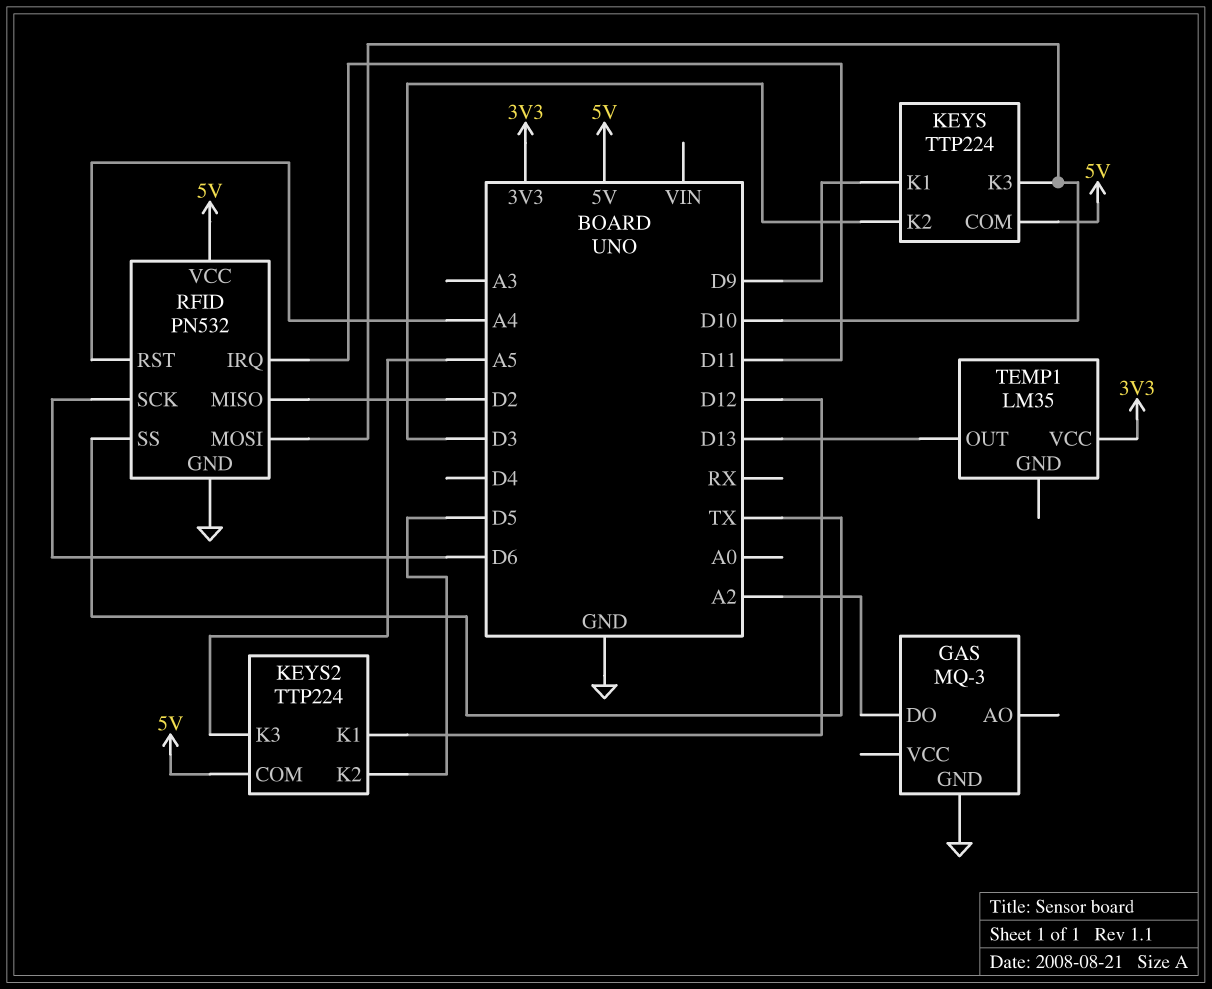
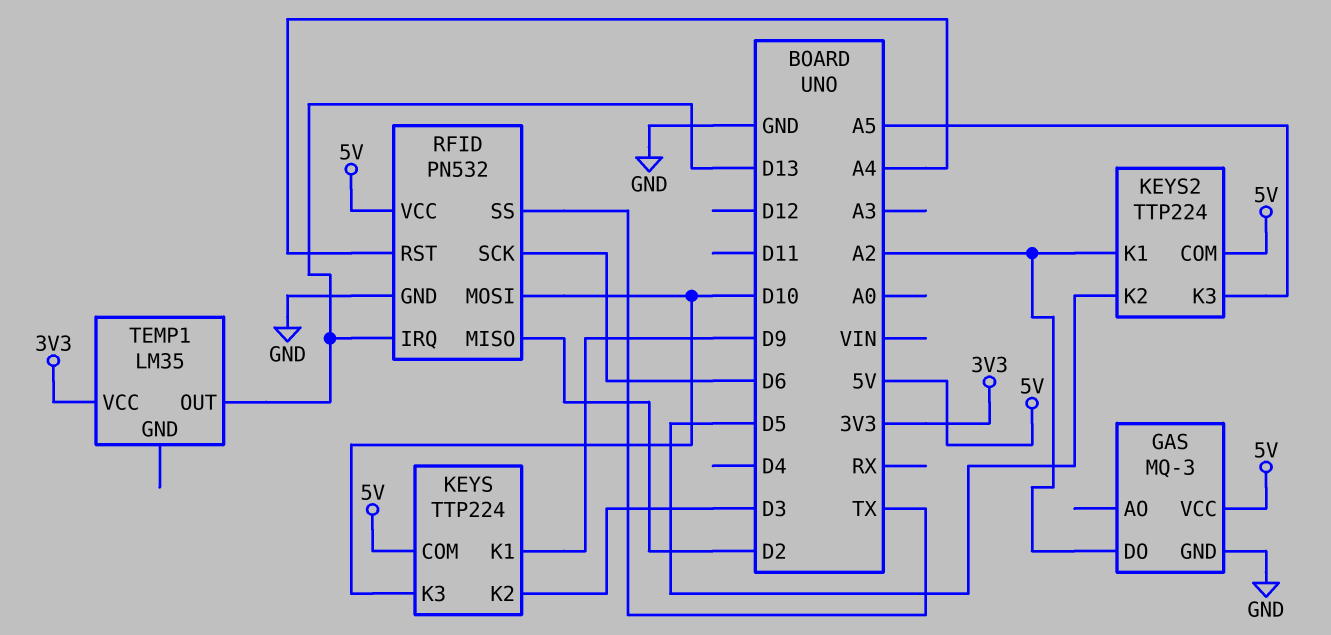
GAS pin VCC: none -> 5V
KEYS2 pin K1: D12 -> A2
RFID pin IRQ: D11 -> D13

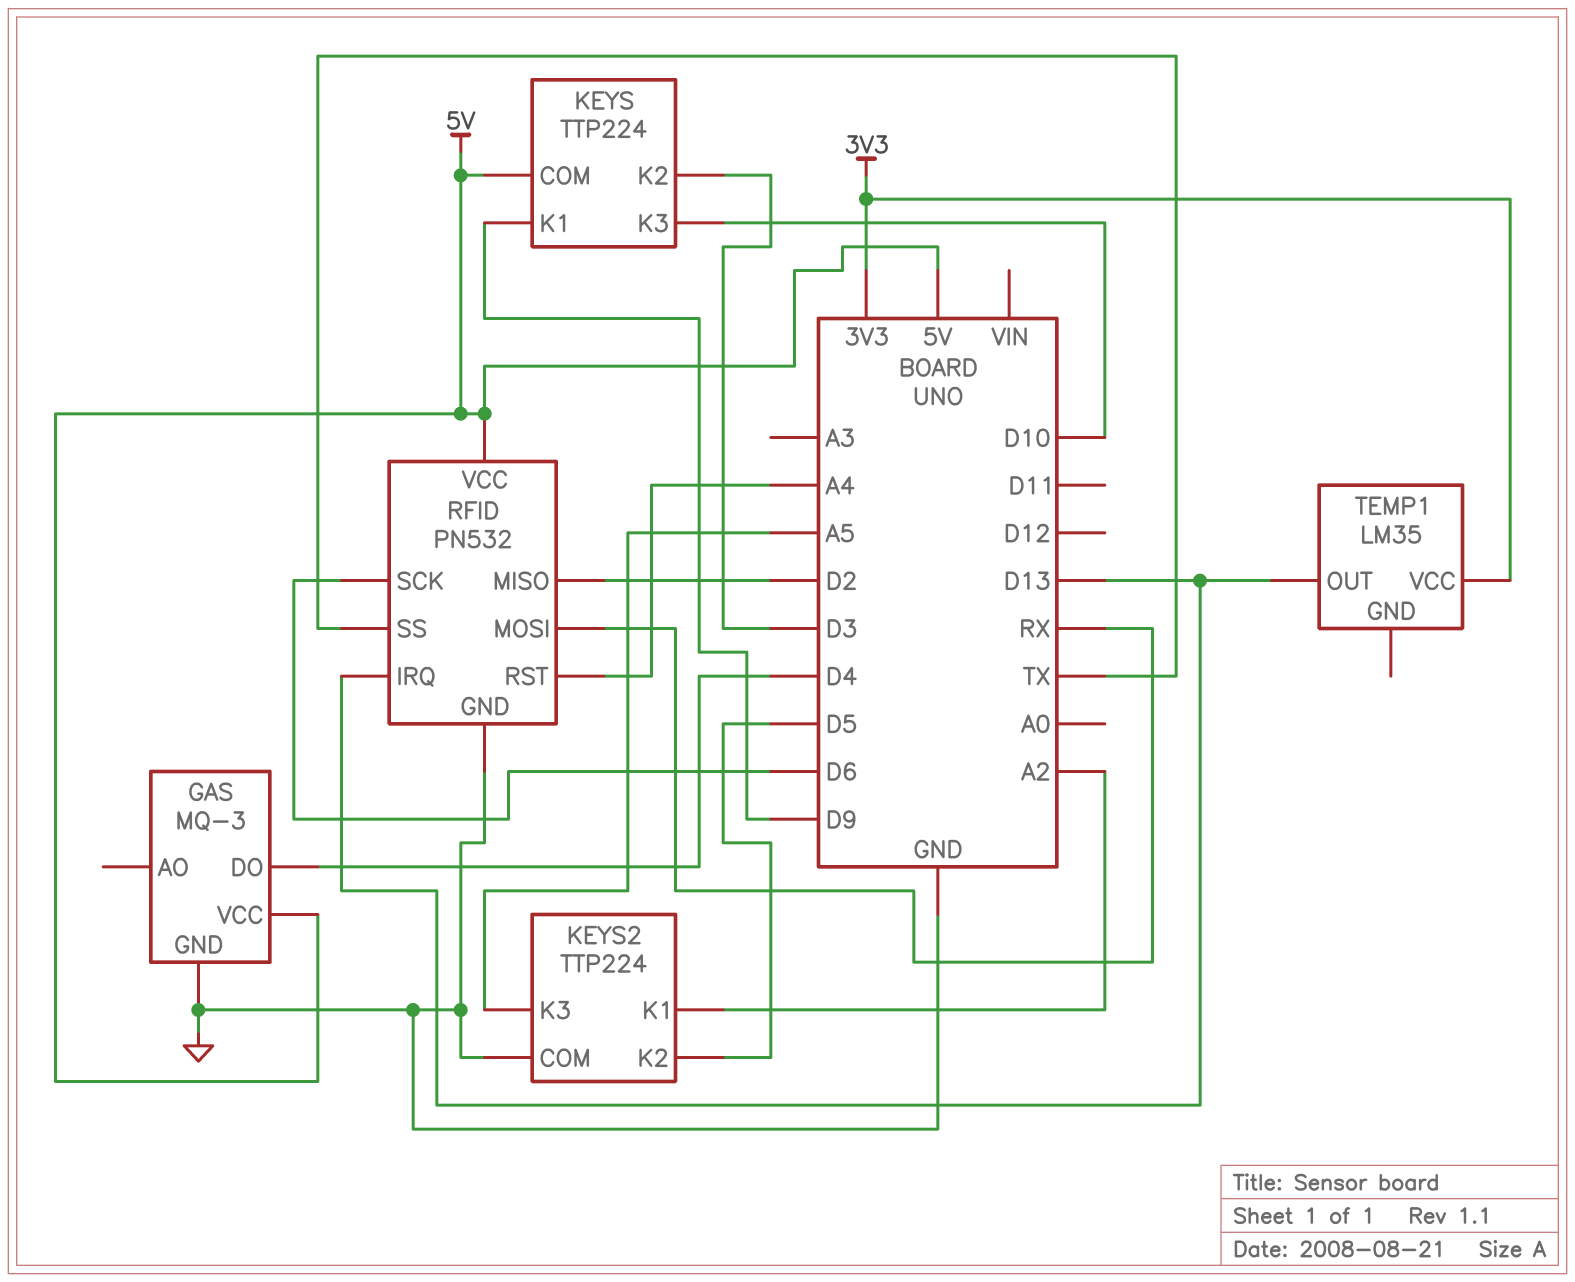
GAS pin DO: A2 -> D4
KEYS2 pin COM: 5V -> GND
RFID pin MOSI: D10 -> RX

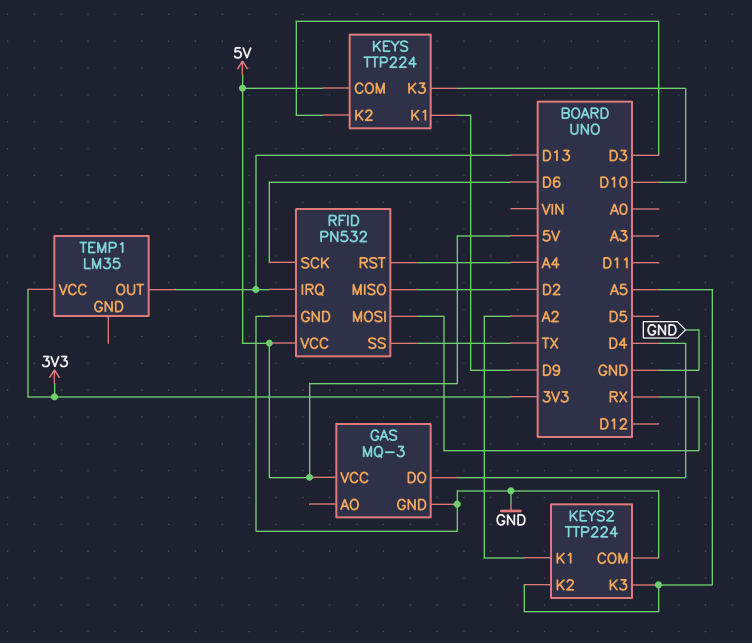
KEYS2 pin K2: D5 -> A5

